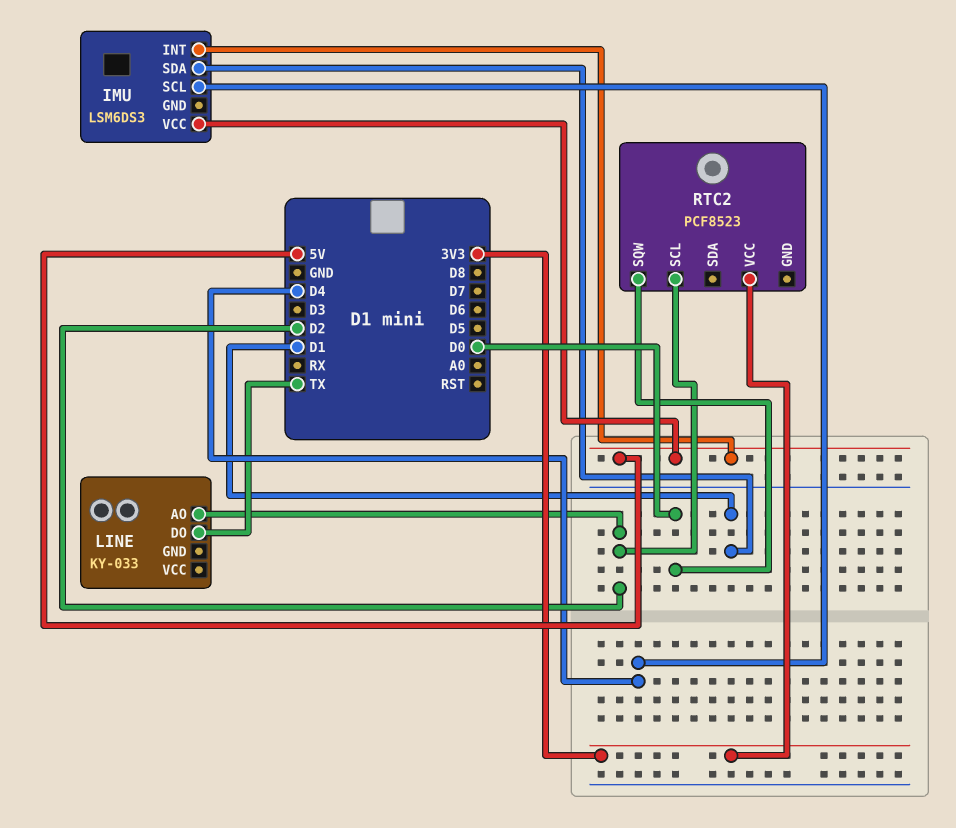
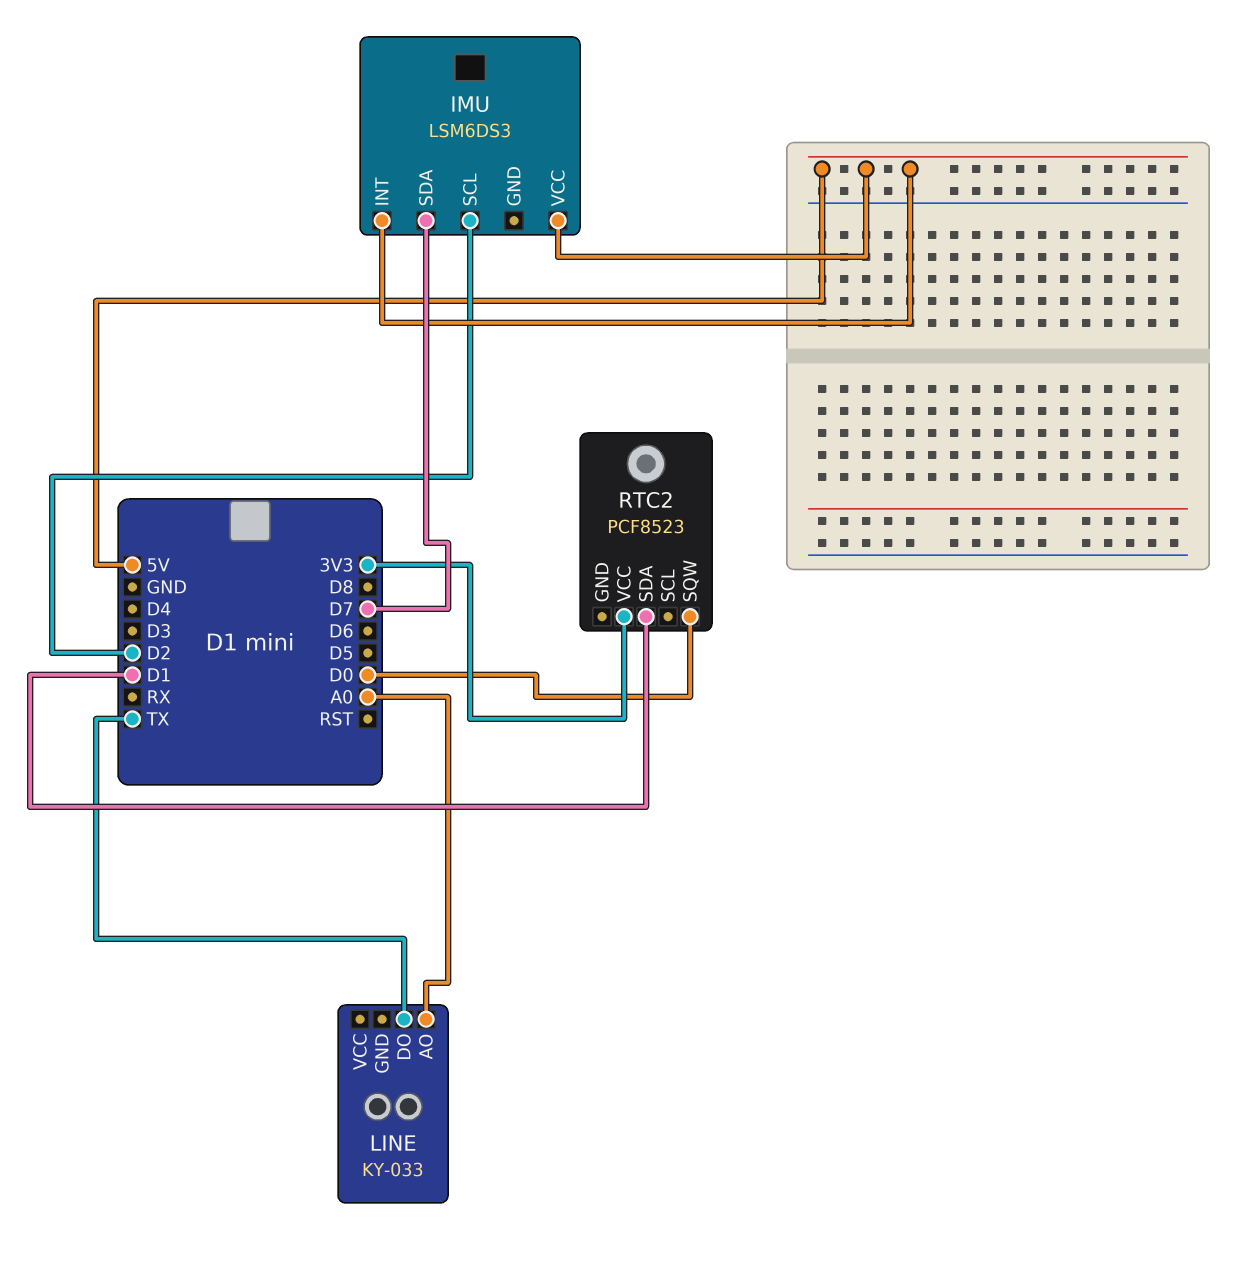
IMU pin SCL: D4 -> D2
IMU pin SDA: D1 -> D7
LINE pin AO: D2 -> A0
RTC2 pin SCL: D2 -> none
RTC2 pin SDA: none -> D1

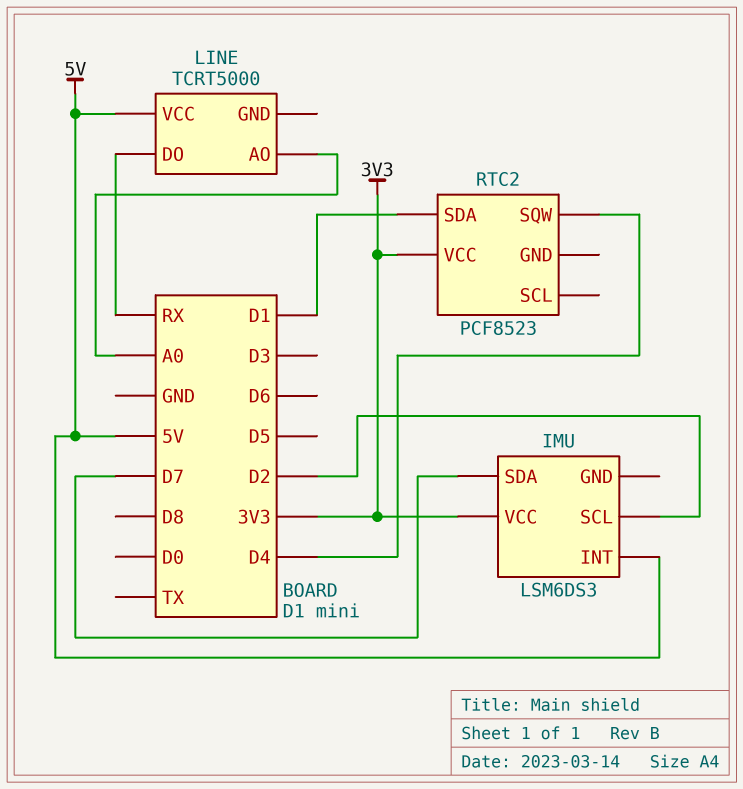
IMU pin VCC: 5V -> 3V3
LINE: KY-033 -> TCRT5000
LINE pin DO: TX -> RX
LINE pin VCC: none -> 5V
RTC2 pin SQW: D0 -> D4

